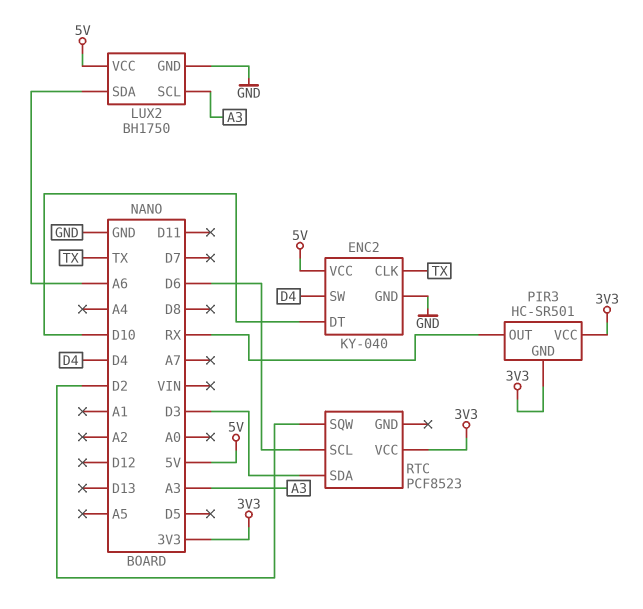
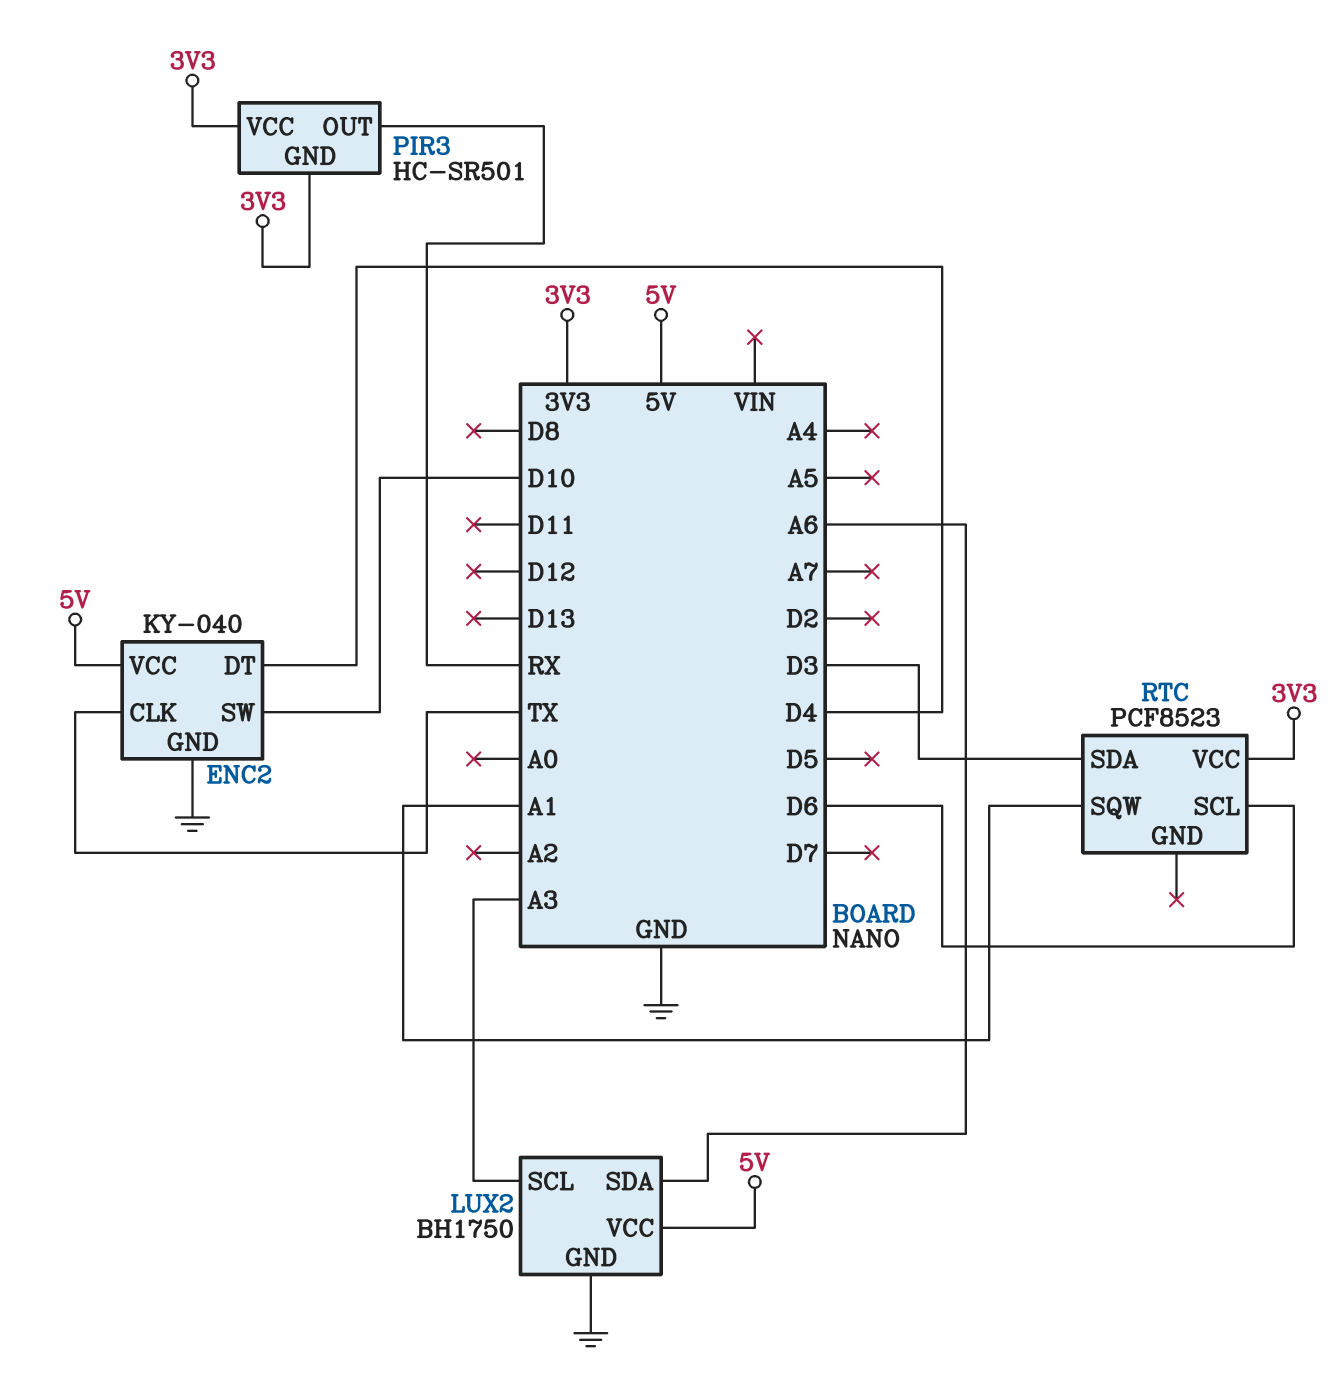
ENC2 pin DT: D10 -> D4
ENC2 pin SW: D4 -> D10
RTC pin SQW: D2 -> A1

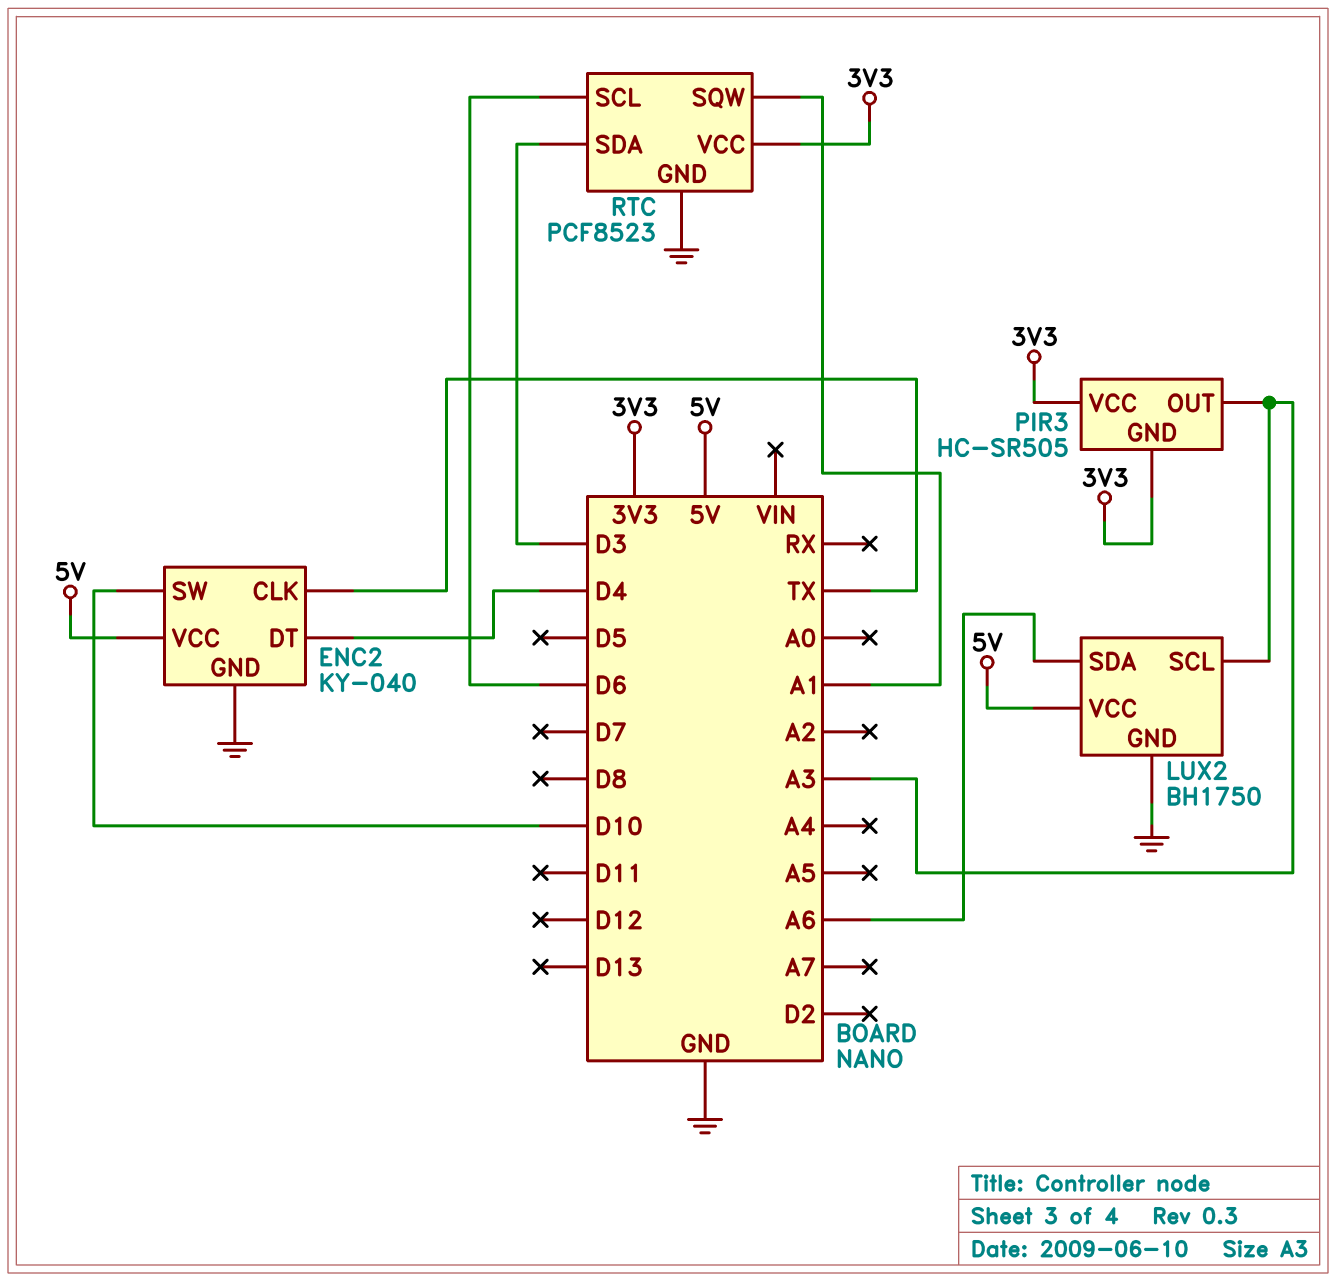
PIR3: HC-SR501 -> HC-SR505
PIR3 pin OUT: RX -> A3
RTC pin GND: none -> GND

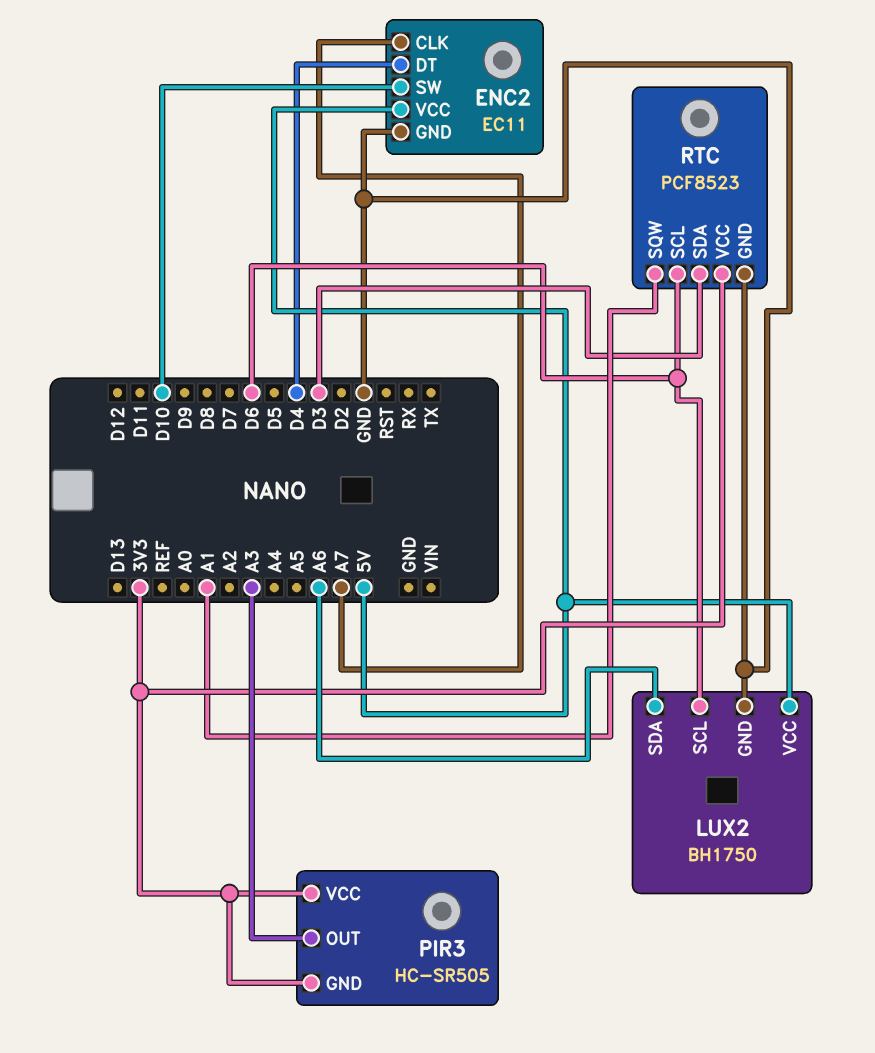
ENC2: KY-040 -> EC11
ENC2 pin CLK: TX -> A7
LUX2 pin SCL: A3 -> D6

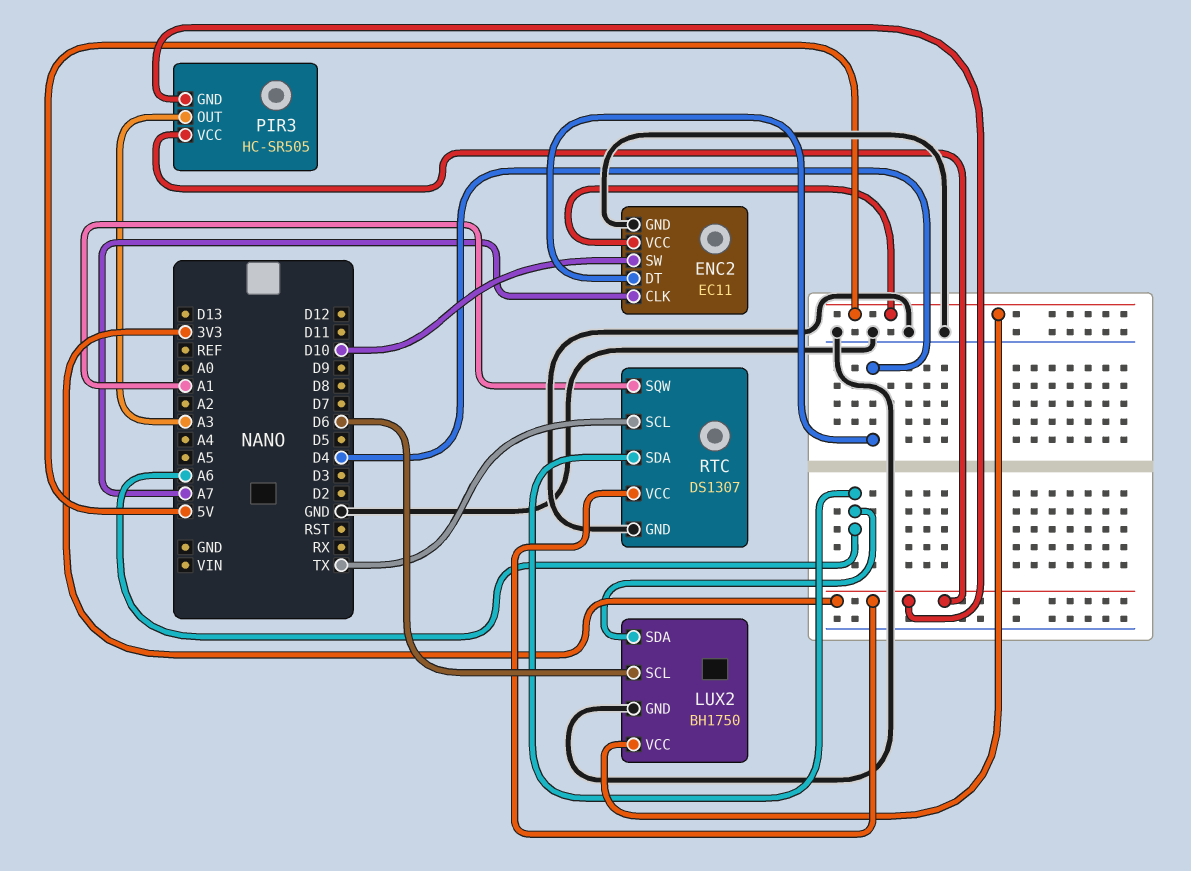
RTC: PCF8523 -> DS1307
RTC pin SCL: D6 -> TX
RTC pin SDA: D3 -> A6

